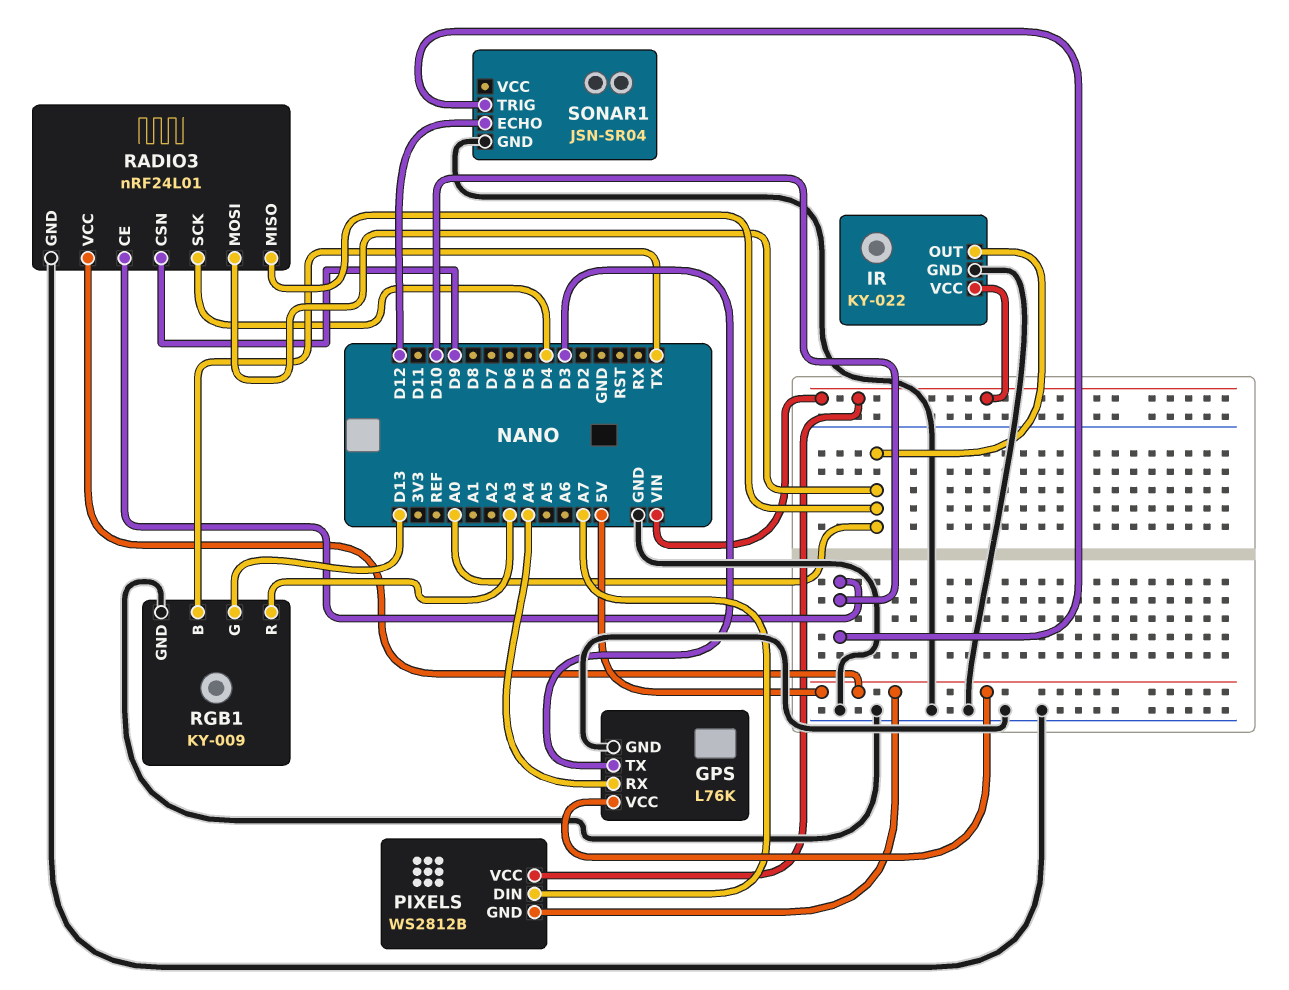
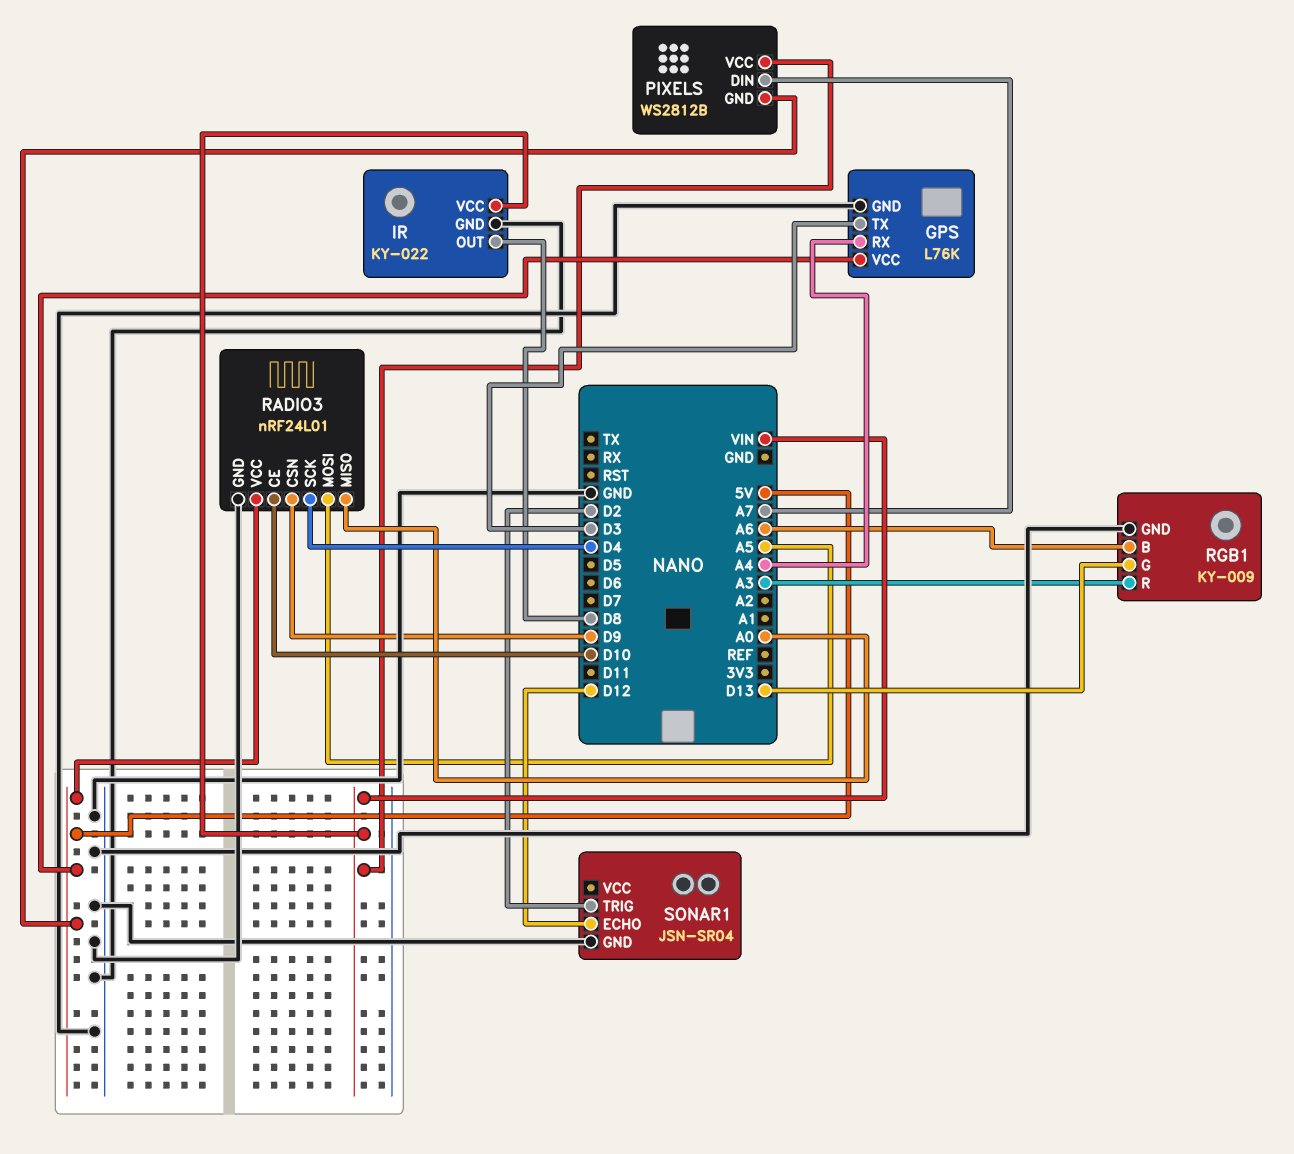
IR pin OUT: A0 -> D8
RADIO3 pin MOSI: A0 -> A5
RGB1 pin B: TX -> A6
SONAR1 pin TRIG: D10 -> D2

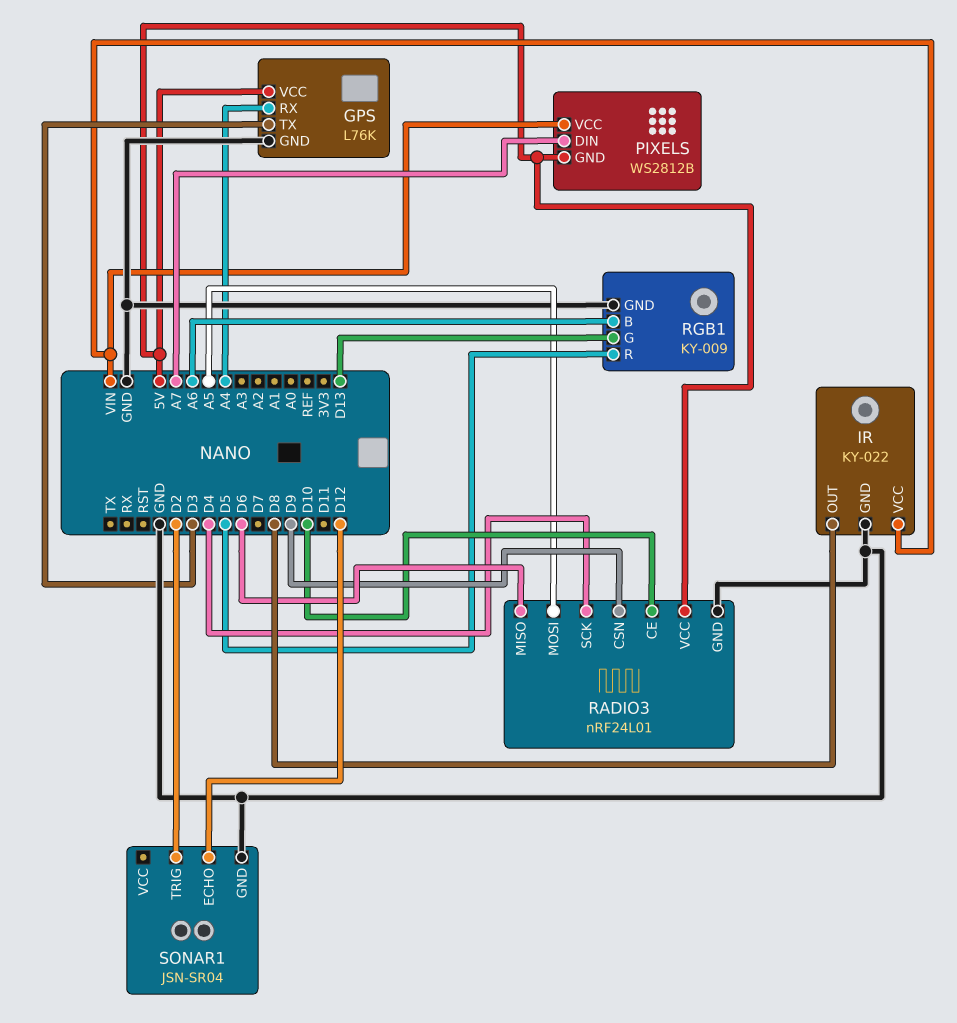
RADIO3 pin MISO: A0 -> D6
RGB1 pin R: A3 -> D5

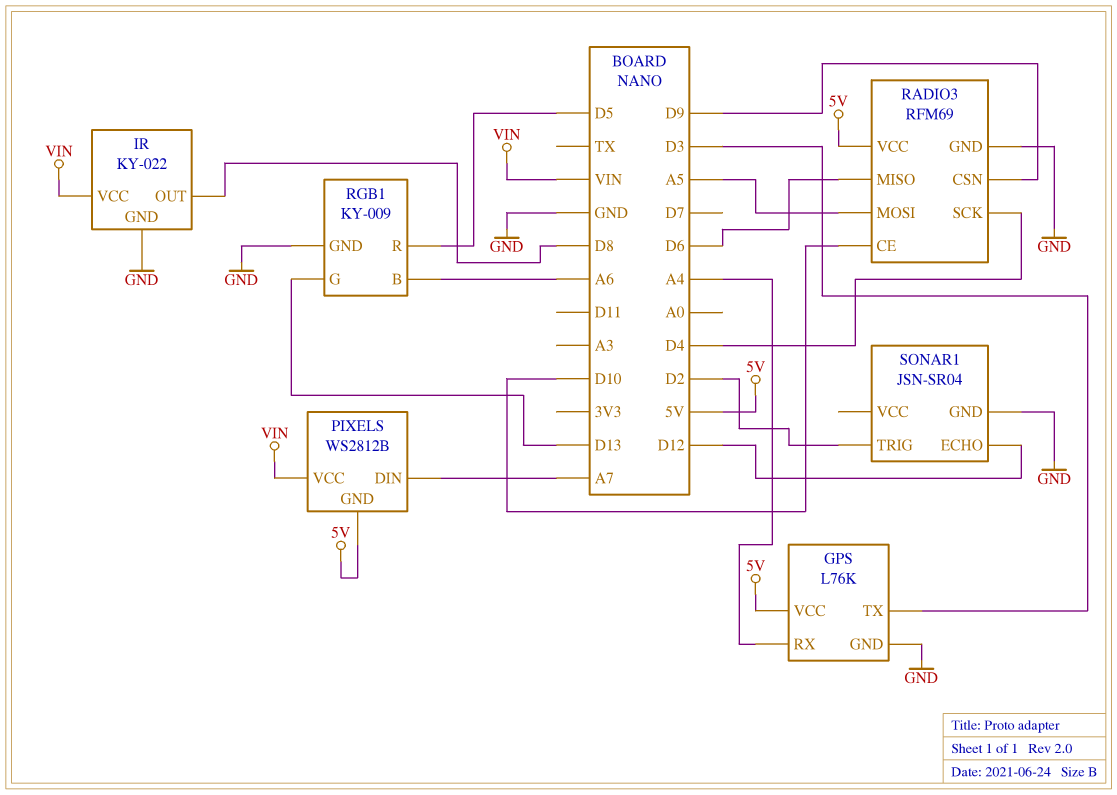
RADIO3: nRF24L01 -> RFM69

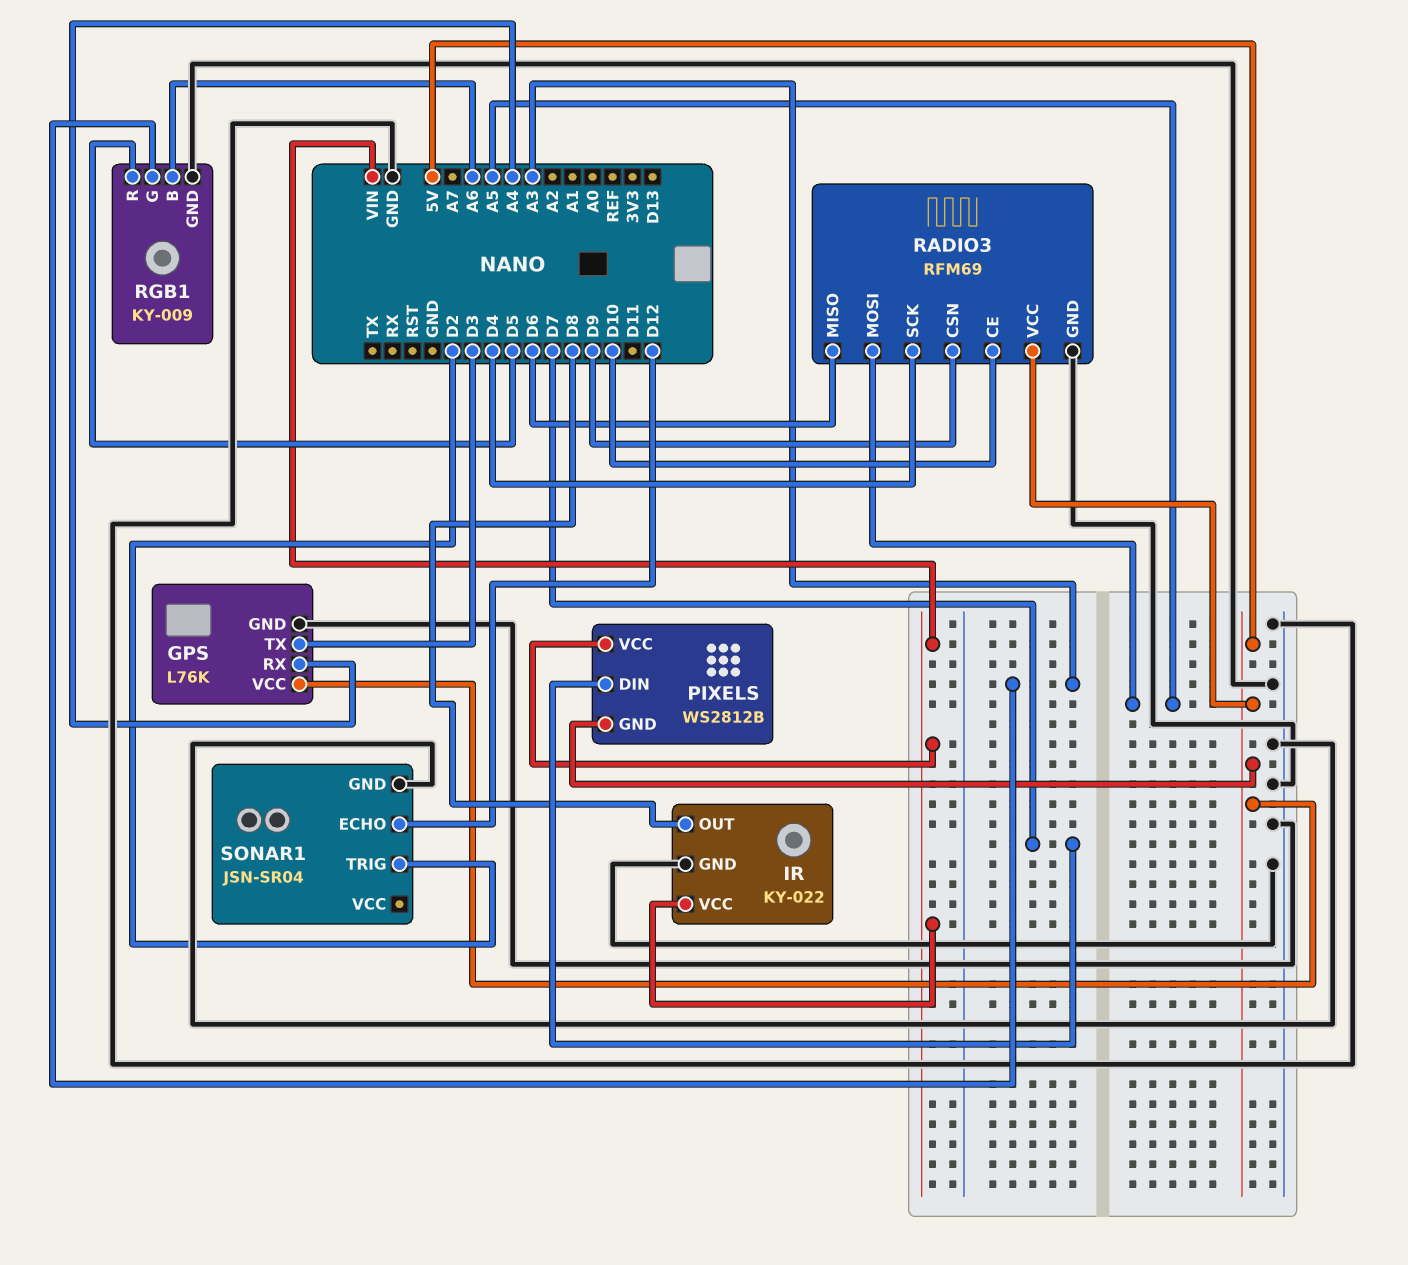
PIXELS pin DIN: A7 -> D7
RGB1 pin G: D13 -> A3

